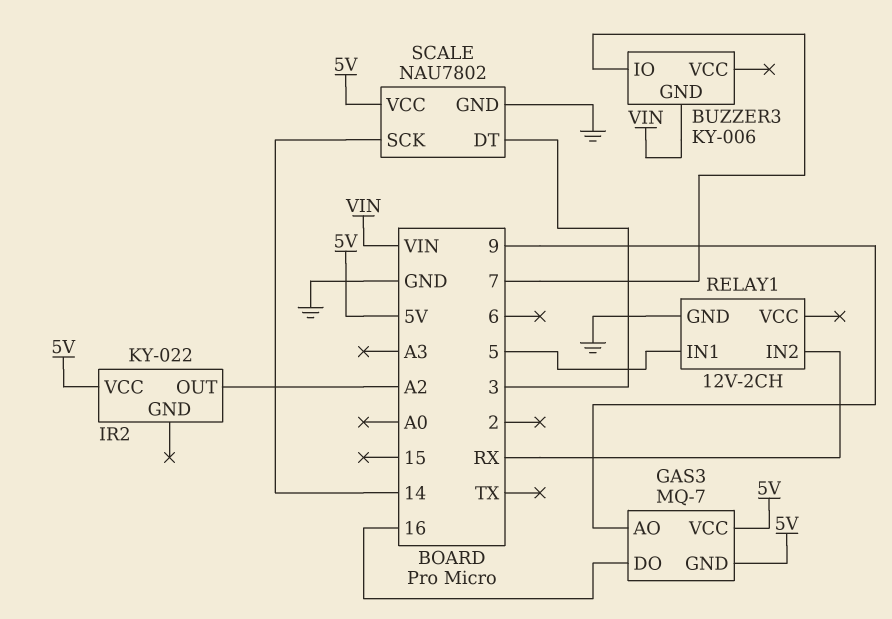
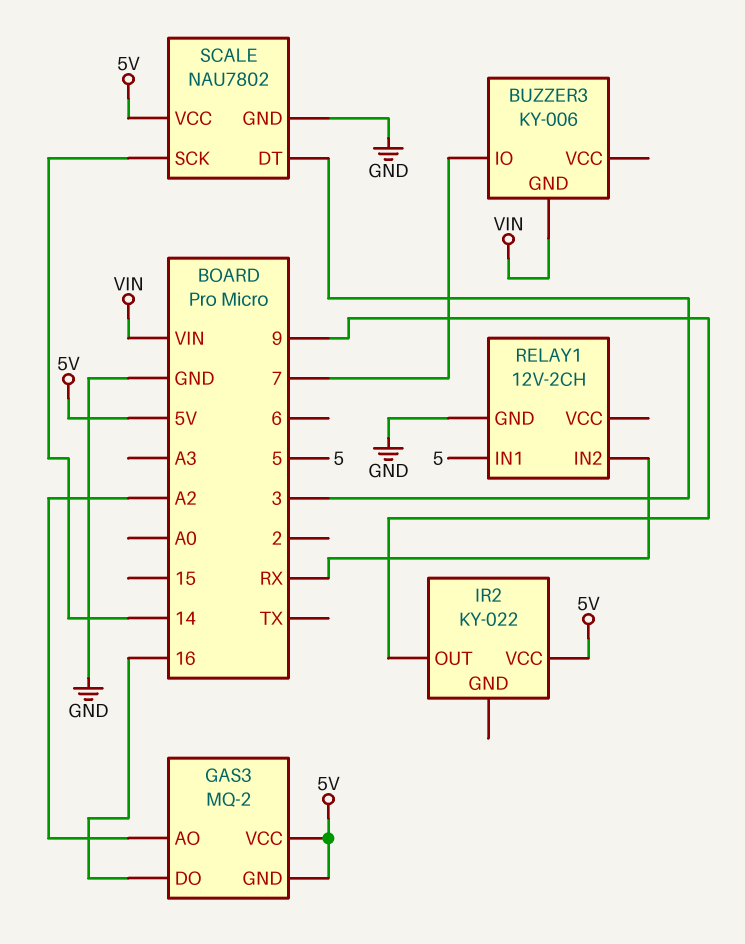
GAS3: MQ-7 -> MQ-2
GAS3 pin AO: 9 -> A2
IR2 pin OUT: A2 -> 9

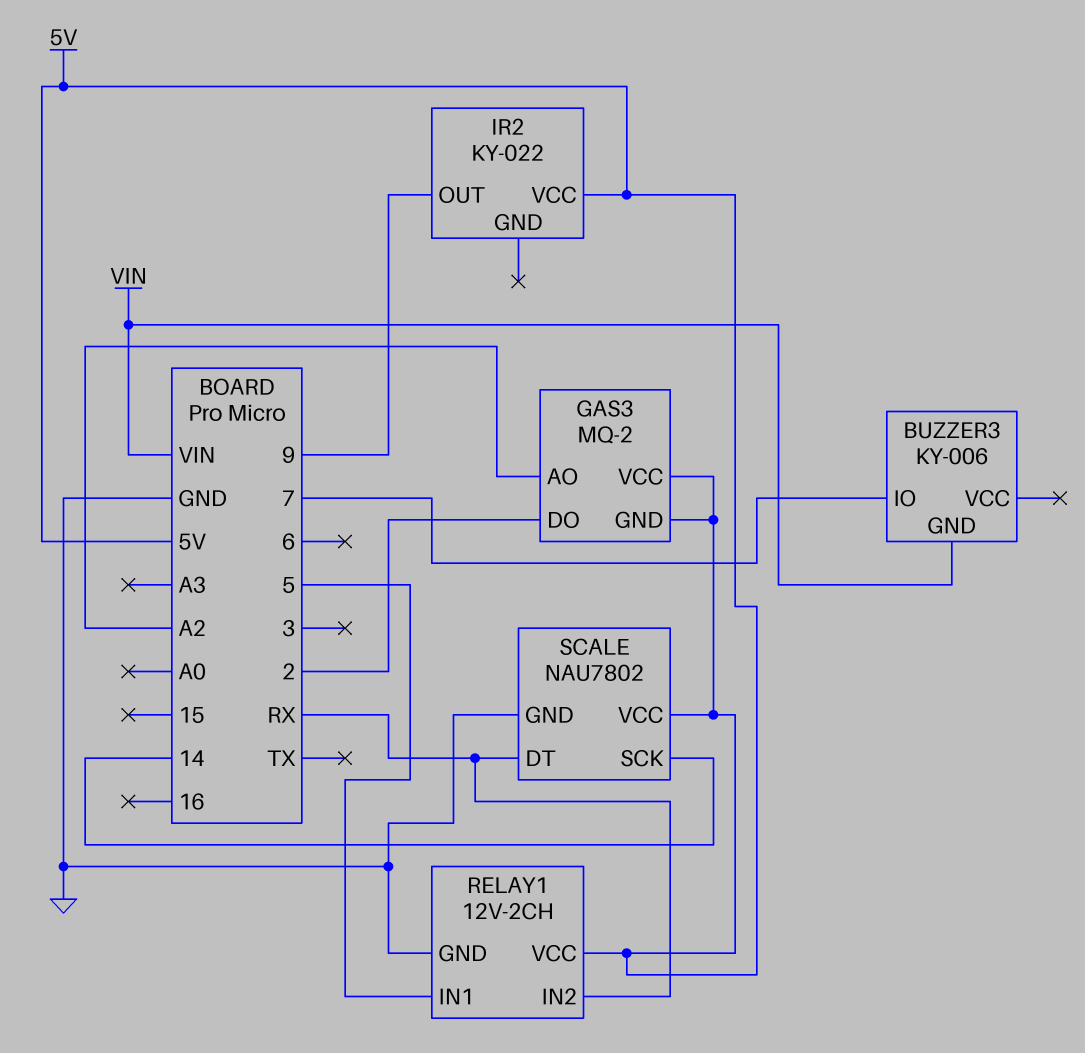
GAS3 pin DO: 16 -> 2
RELAY1 pin VCC: none -> 5V
SCALE pin DT: 3 -> RX

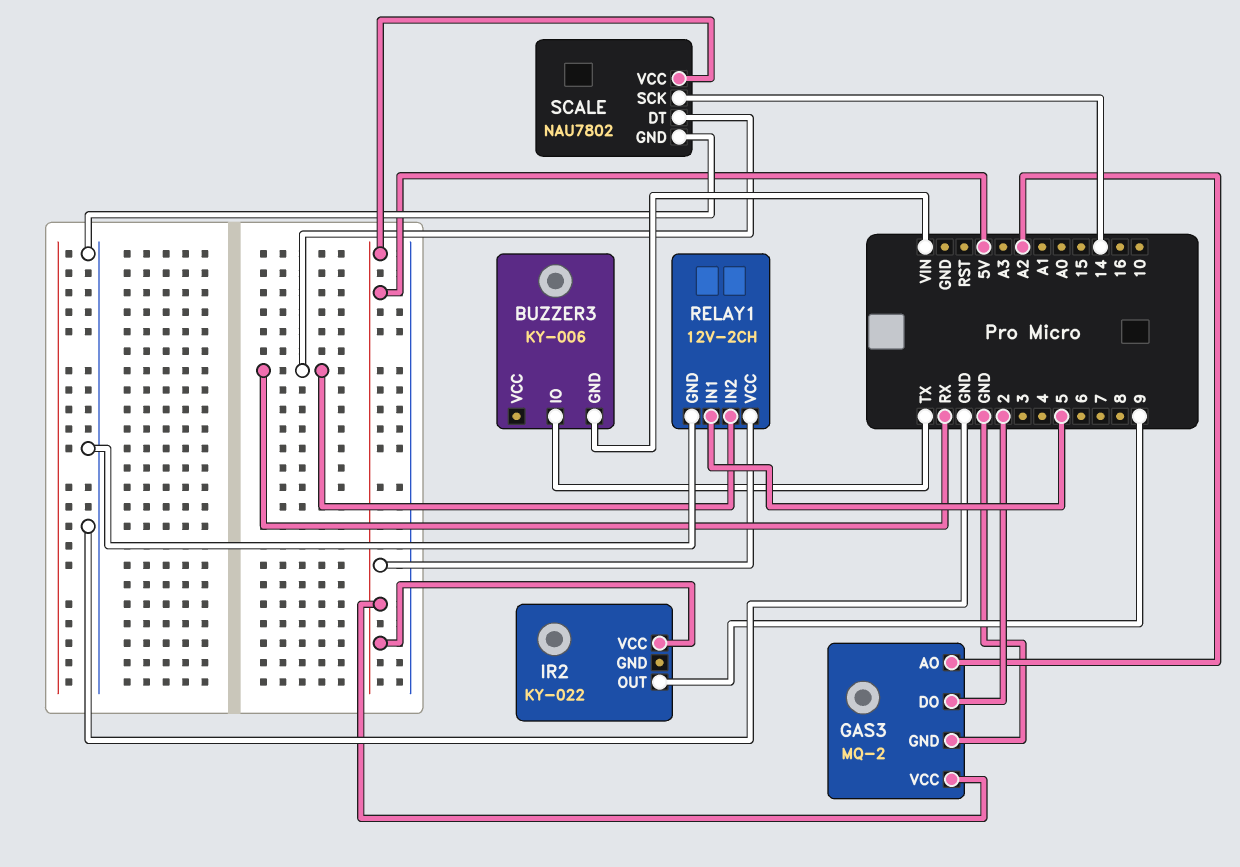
BUZZER3 pin IO: 7 -> TX
GAS3 pin GND: 5V -> GND

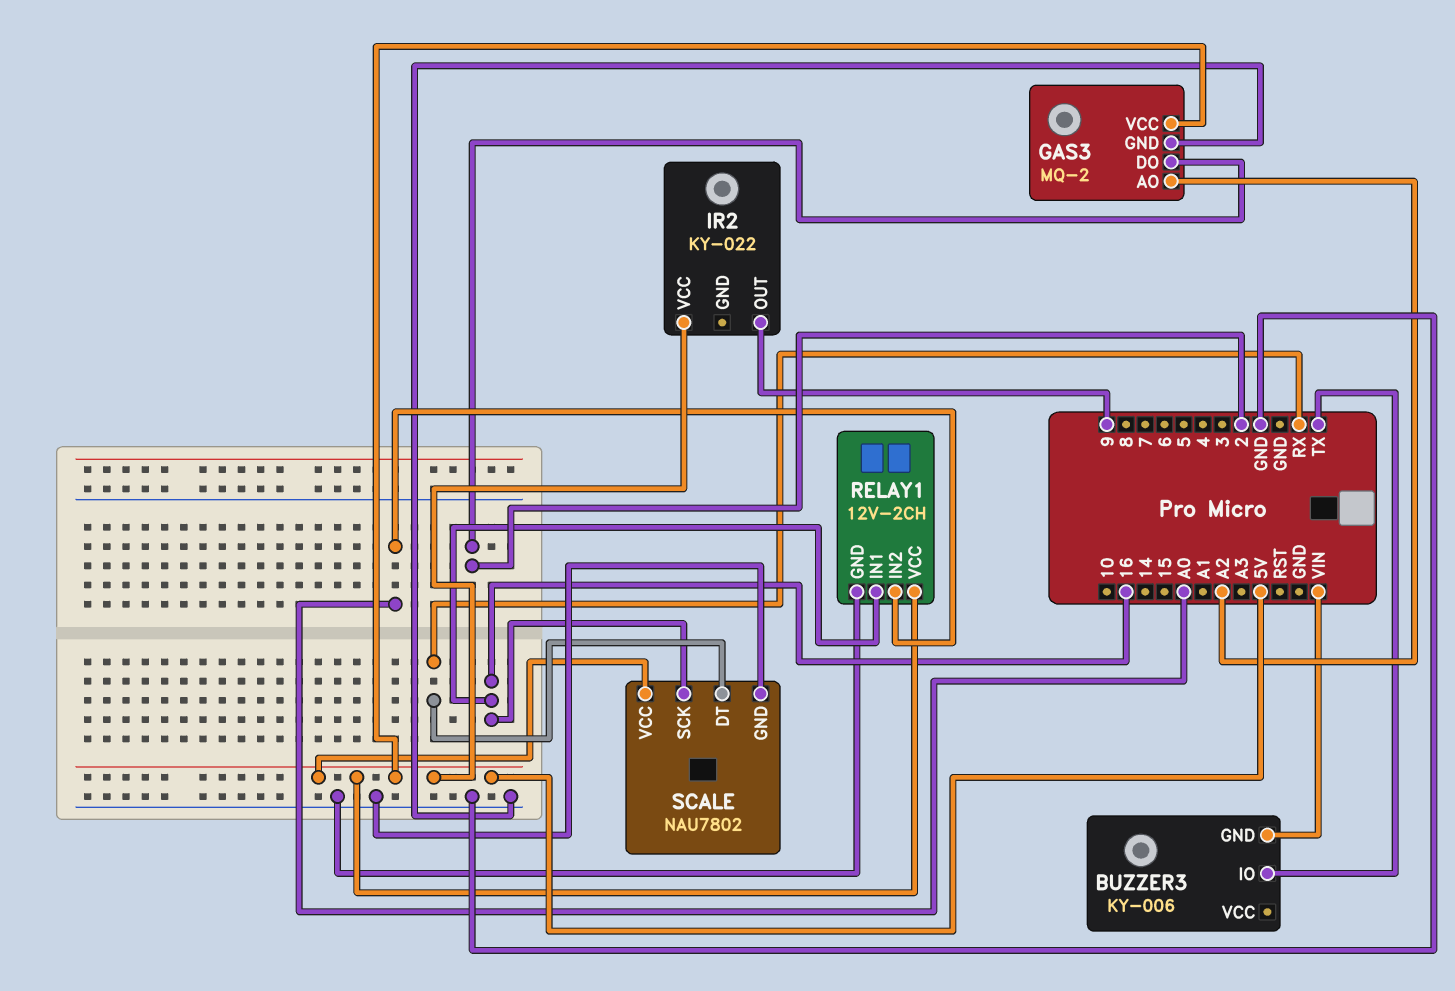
RELAY1 pin IN1: 5 -> 16
RELAY1 pin IN2: RX -> A0
SCALE pin SCK: 14 -> 16

